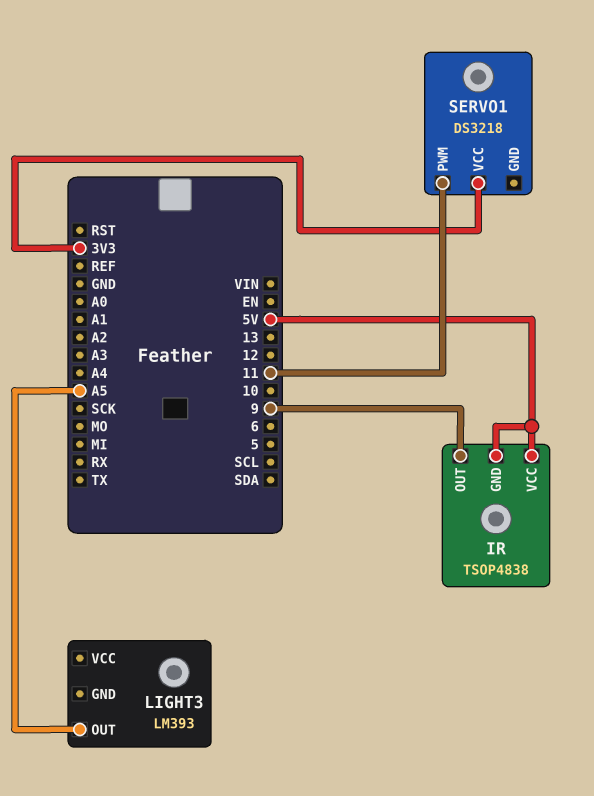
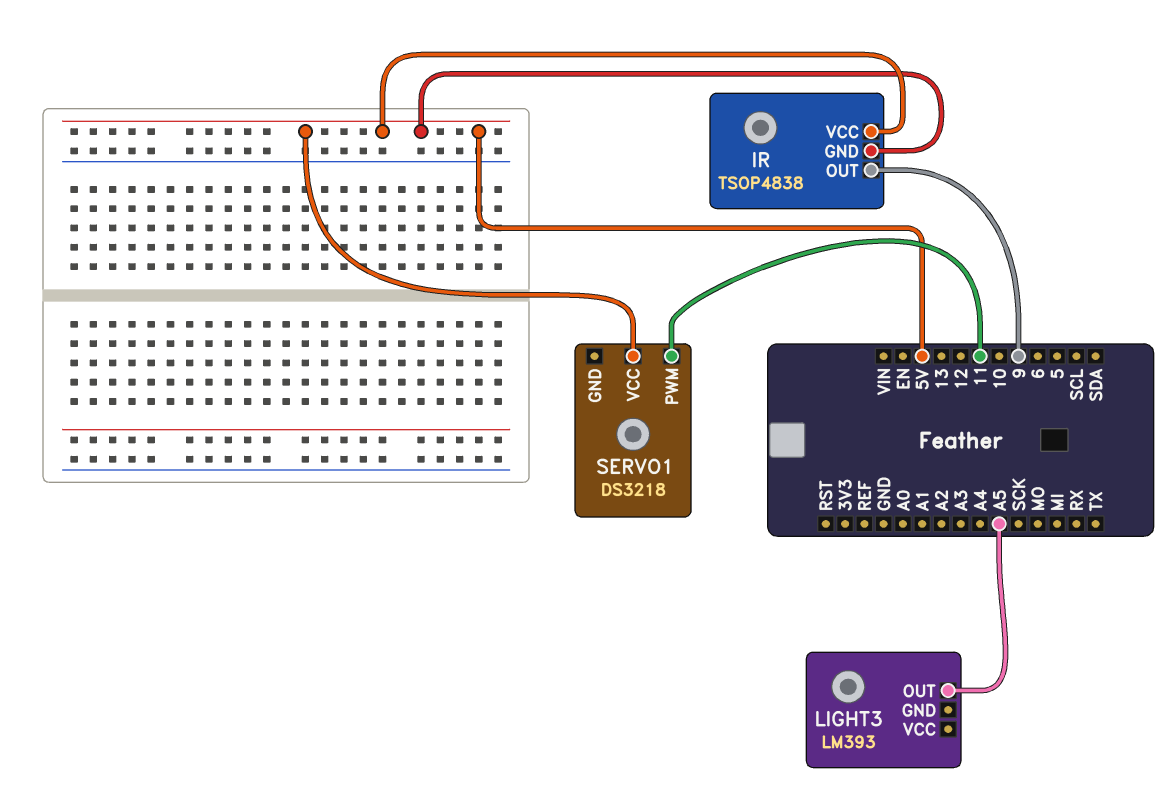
SERVO1 pin VCC: 3V3 -> 5V

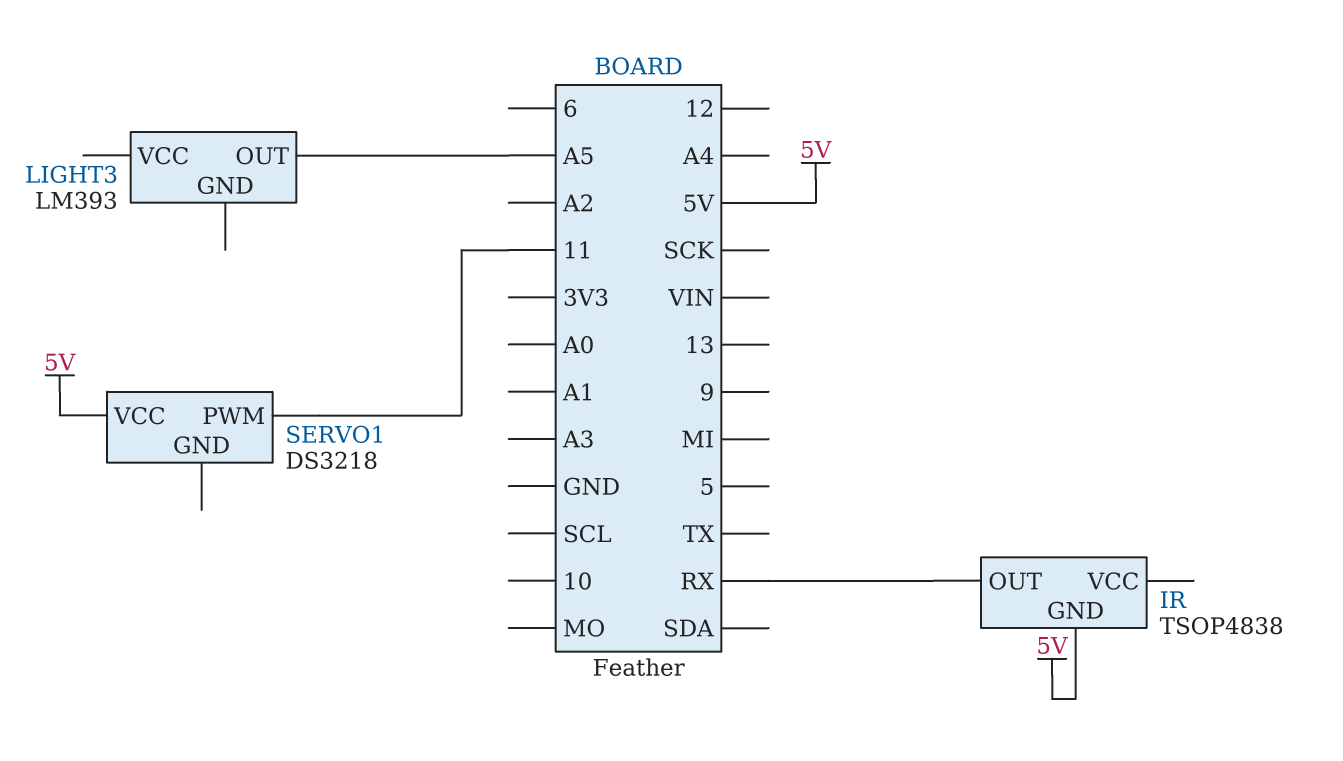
IR pin OUT: 9 -> RX
IR pin VCC: 5V -> none

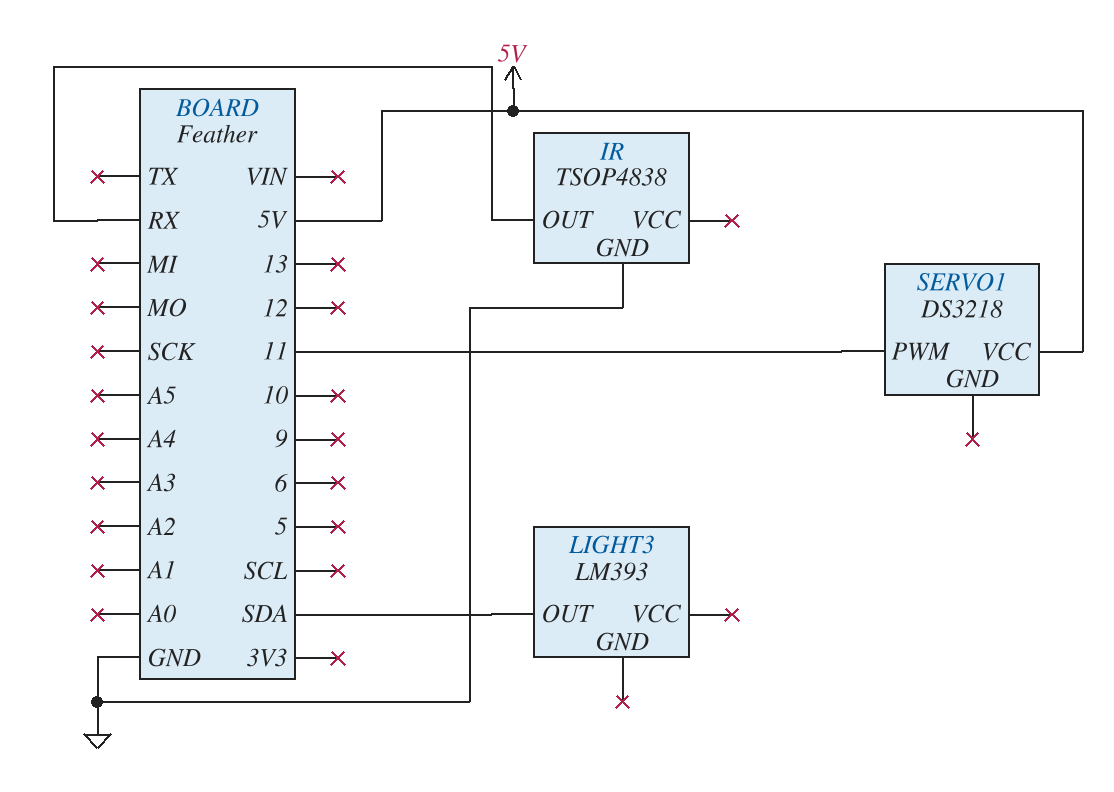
IR pin GND: 5V -> GND
LIGHT3 pin OUT: A5 -> SDA

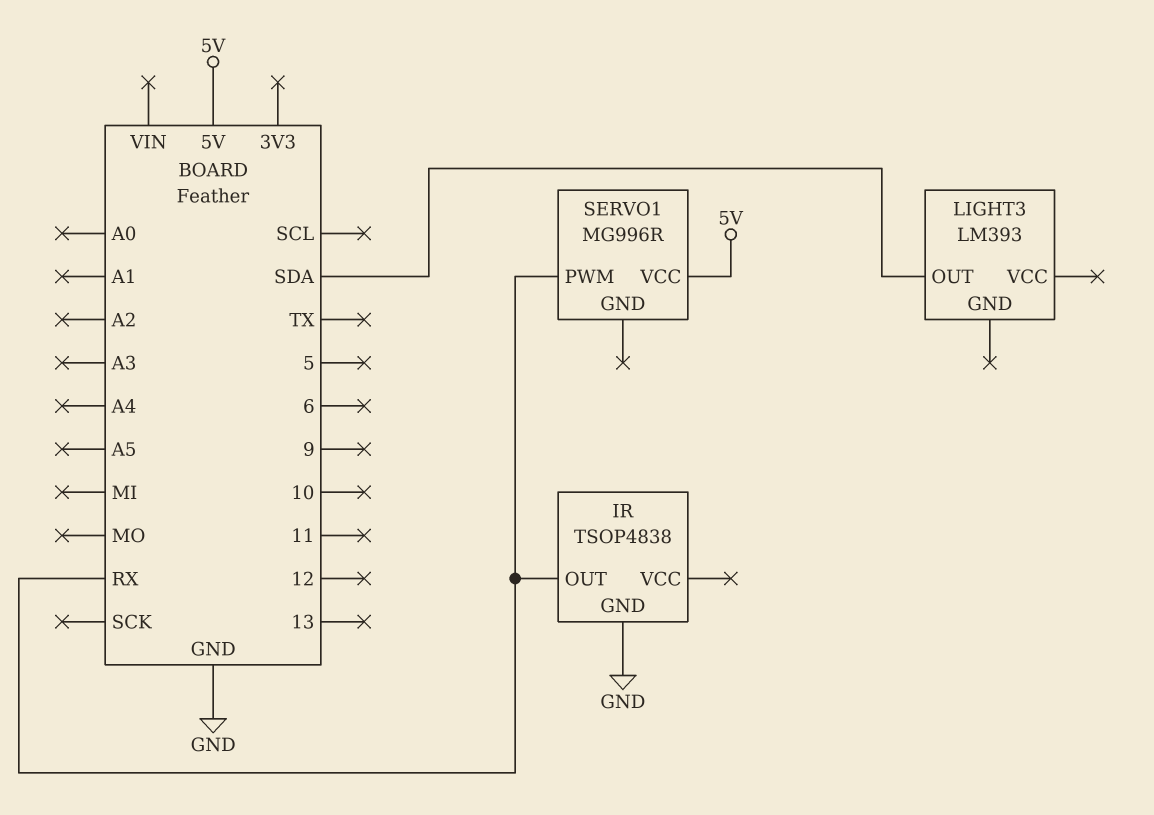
SERVO1: DS3218 -> MG996R
SERVO1 pin PWM: 11 -> RX

